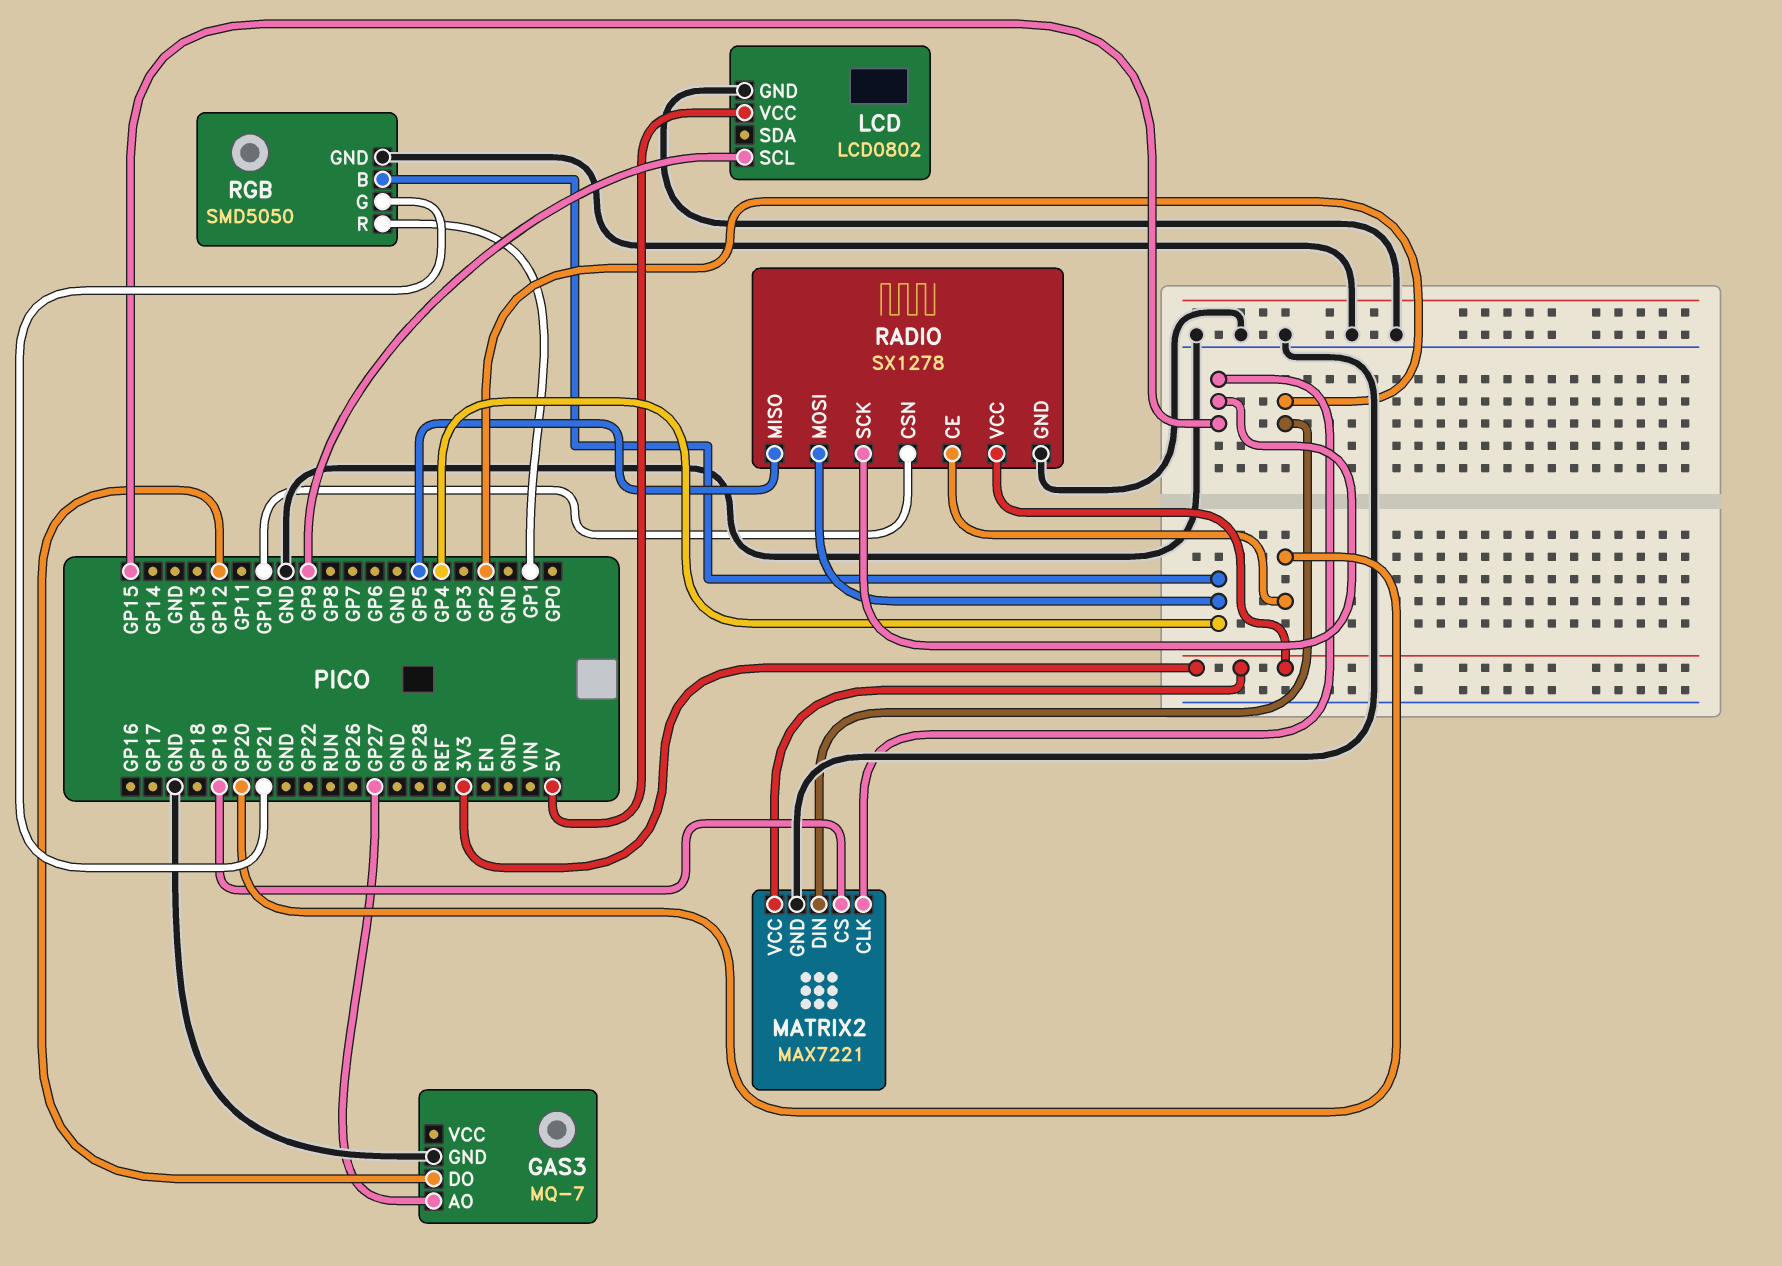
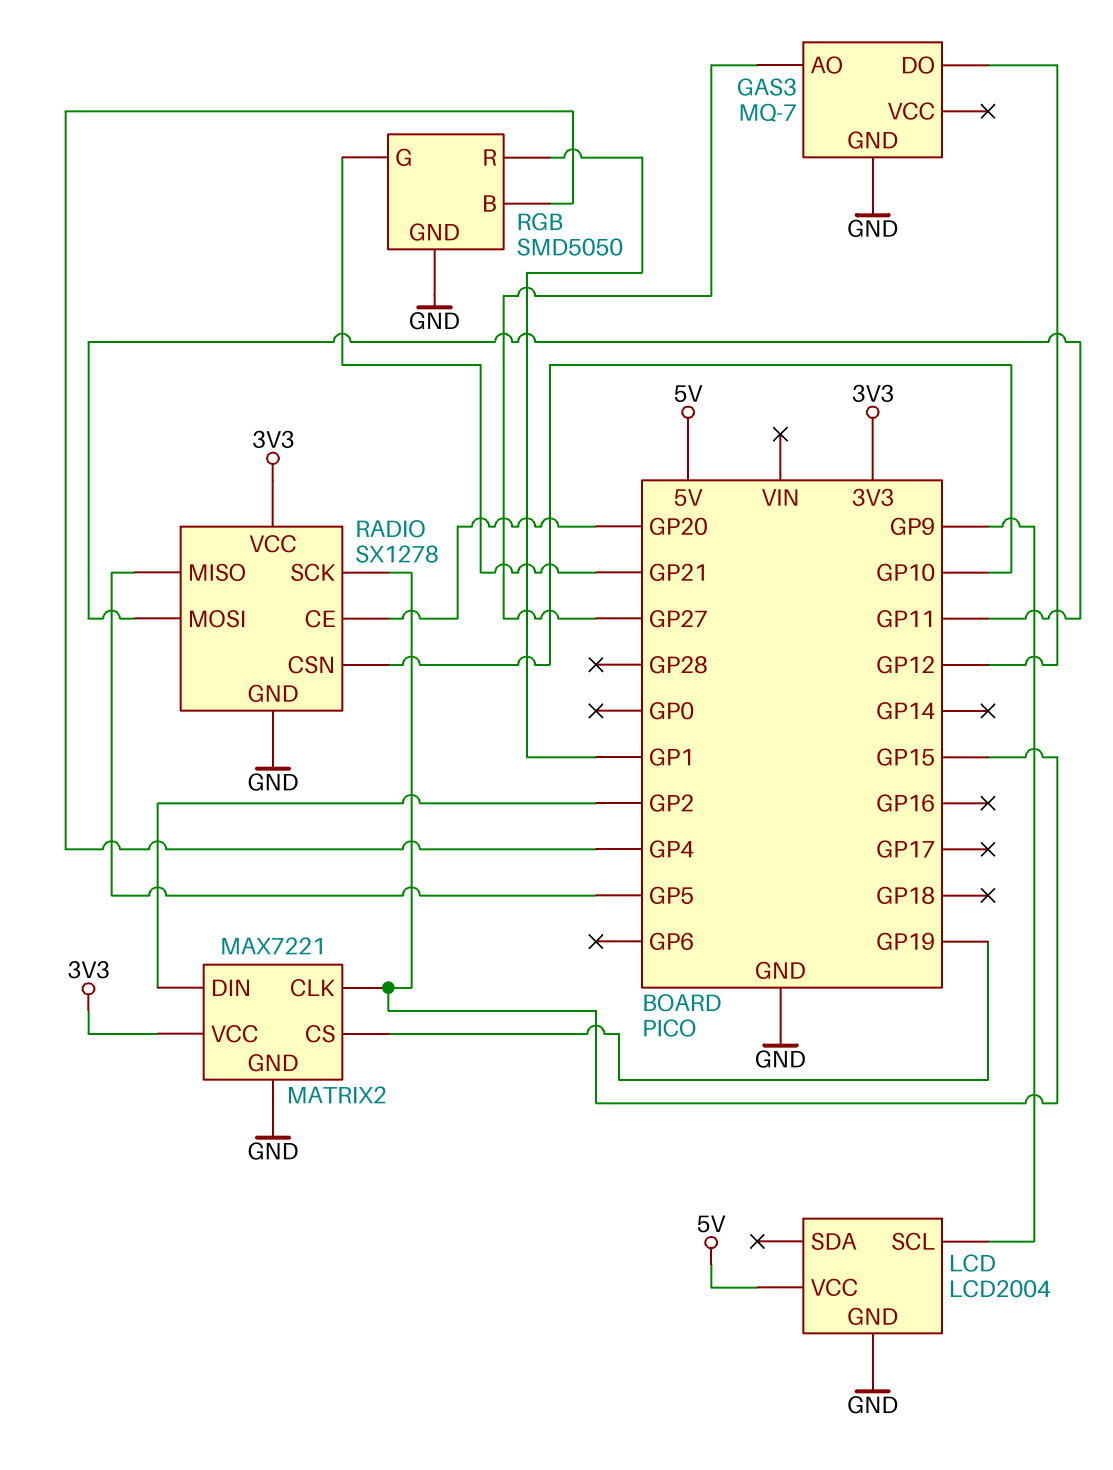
LCD: LCD0802 -> LCD2004
RADIO pin MOSI: GP4 -> GP11

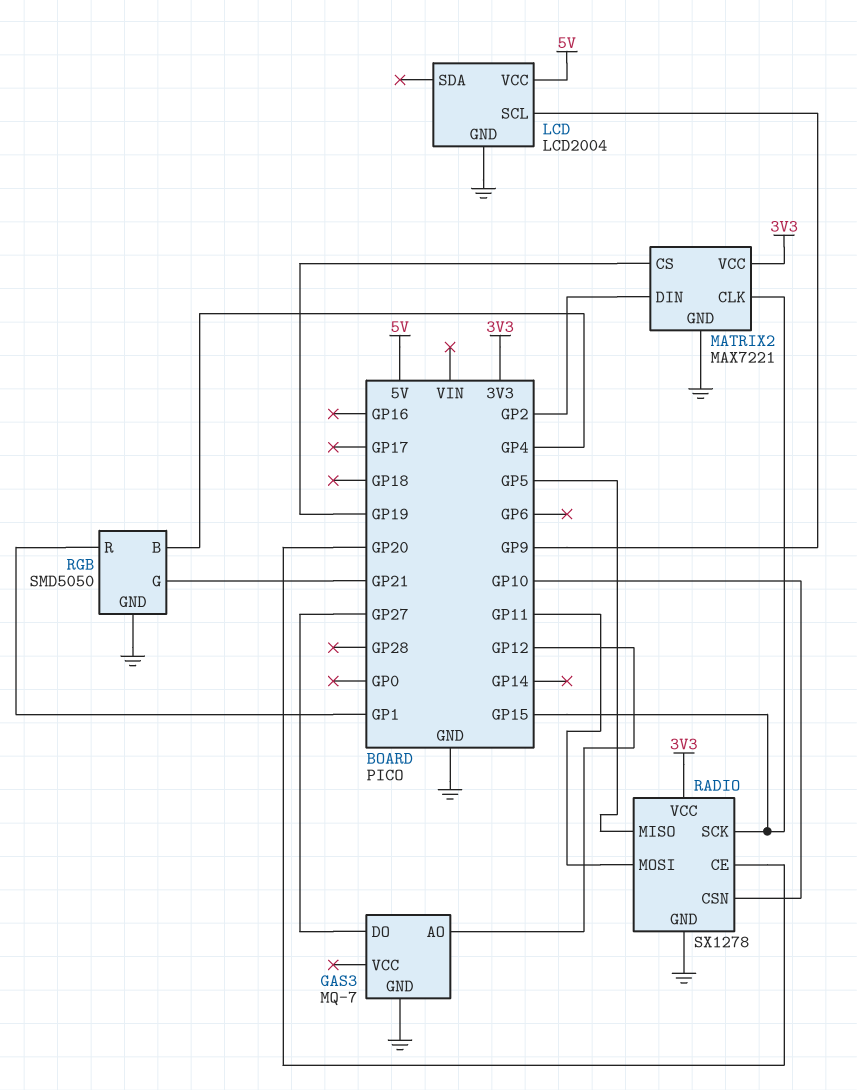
GAS3 pin AO: GP27 -> GP12
GAS3 pin DO: GP12 -> GP27

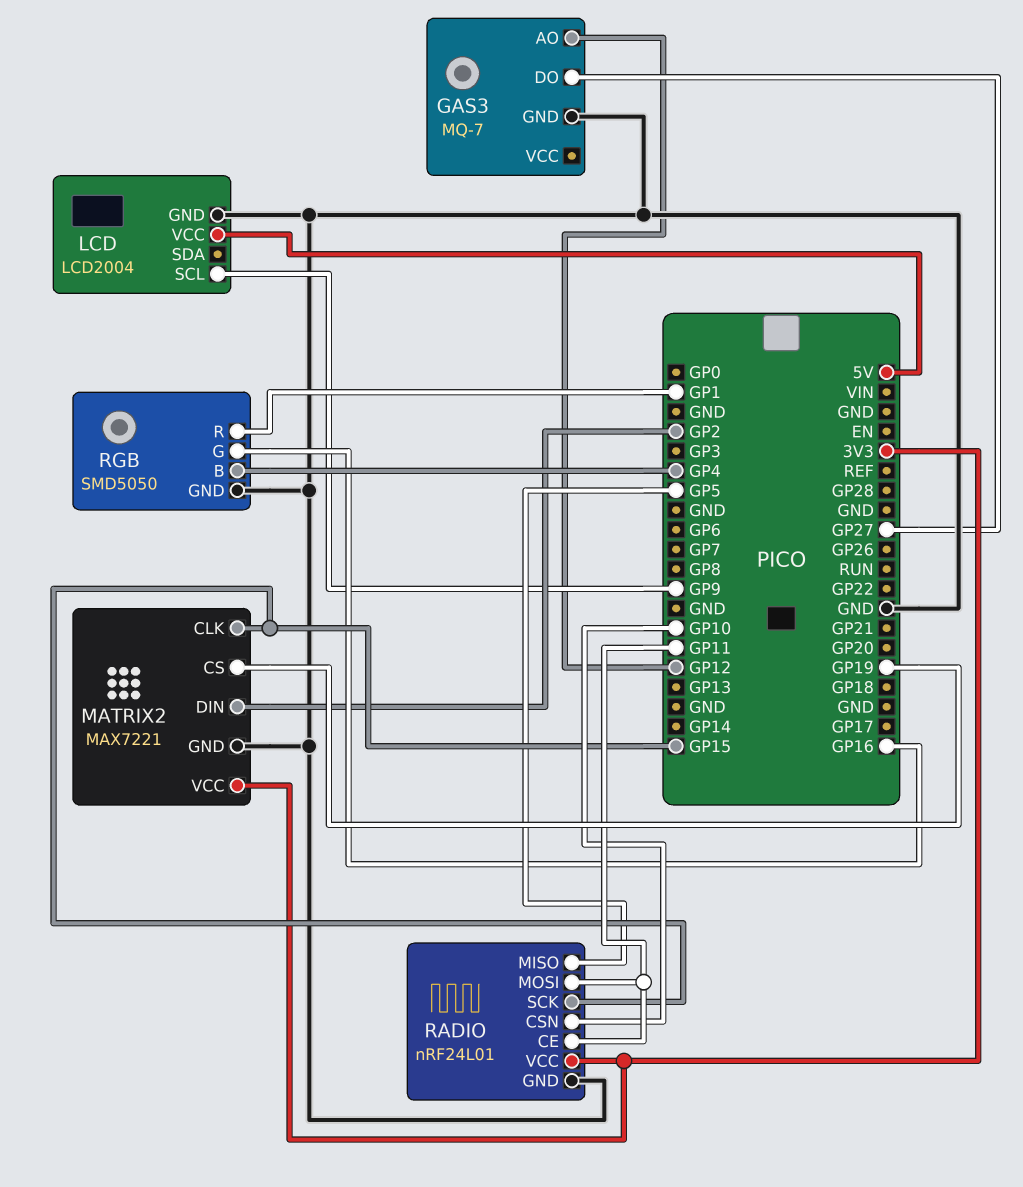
RADIO: SX1278 -> nRF24L01
RADIO pin CE: GP20 -> GP11
RGB pin G: GP21 -> GP16

